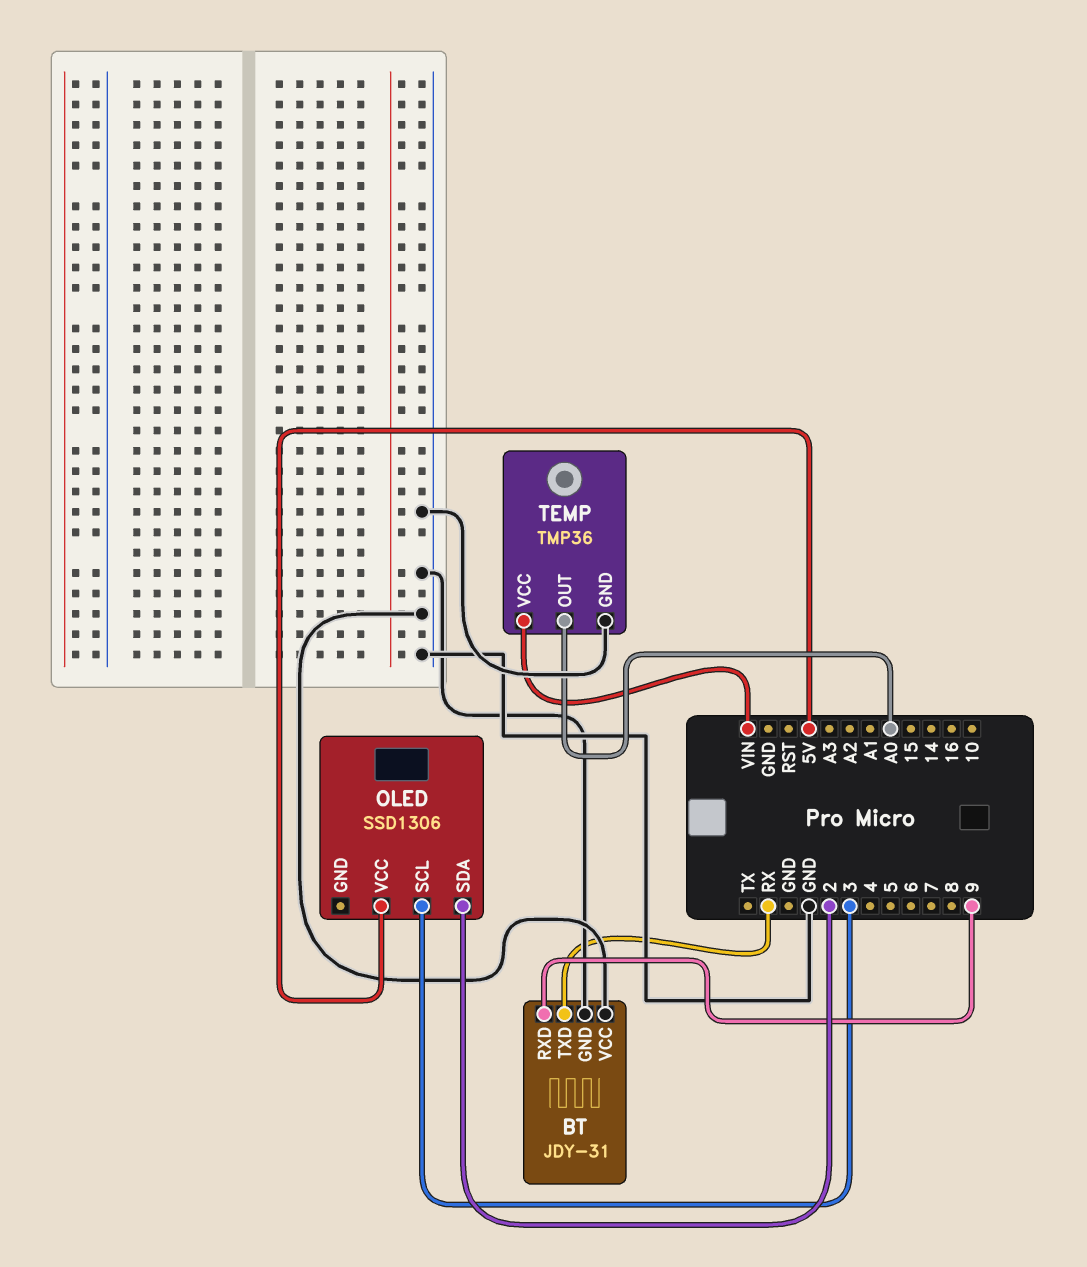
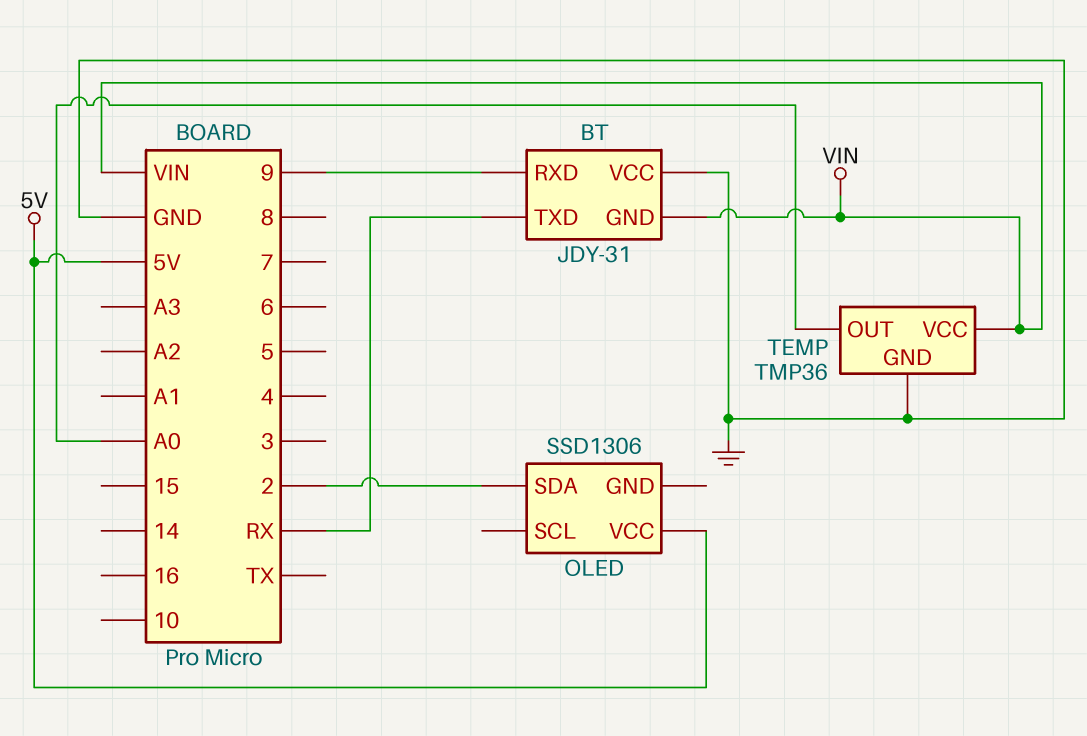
BT pin GND: GND -> VIN
OLED pin SCL: 3 -> none

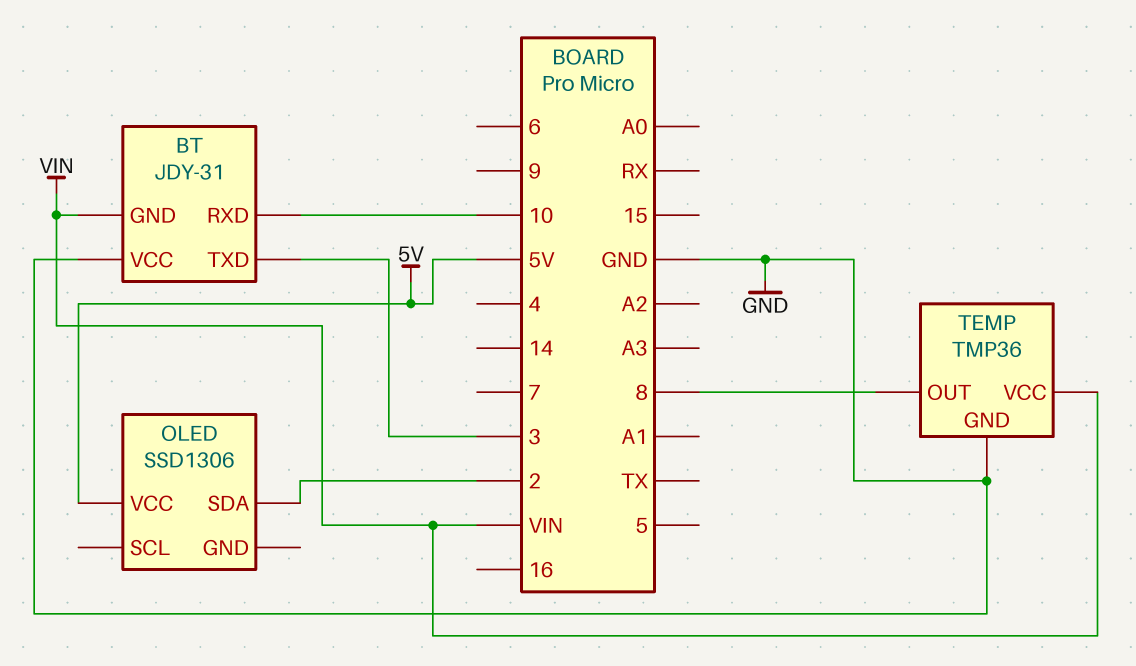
BT pin RXD: 9 -> 10
BT pin TXD: RX -> 3
TEMP pin OUT: A0 -> 8

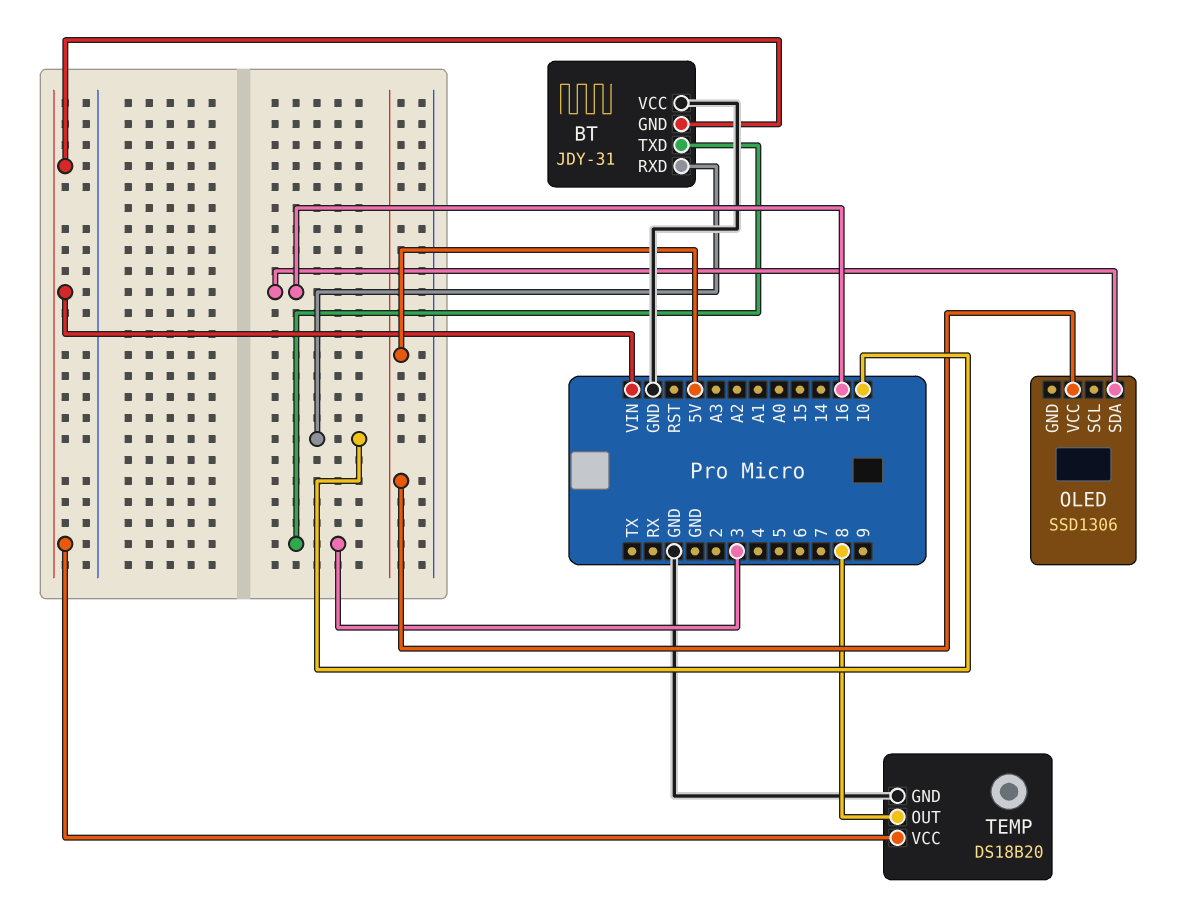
OLED pin SDA: 2 -> 16
TEMP: TMP36 -> DS18B20

